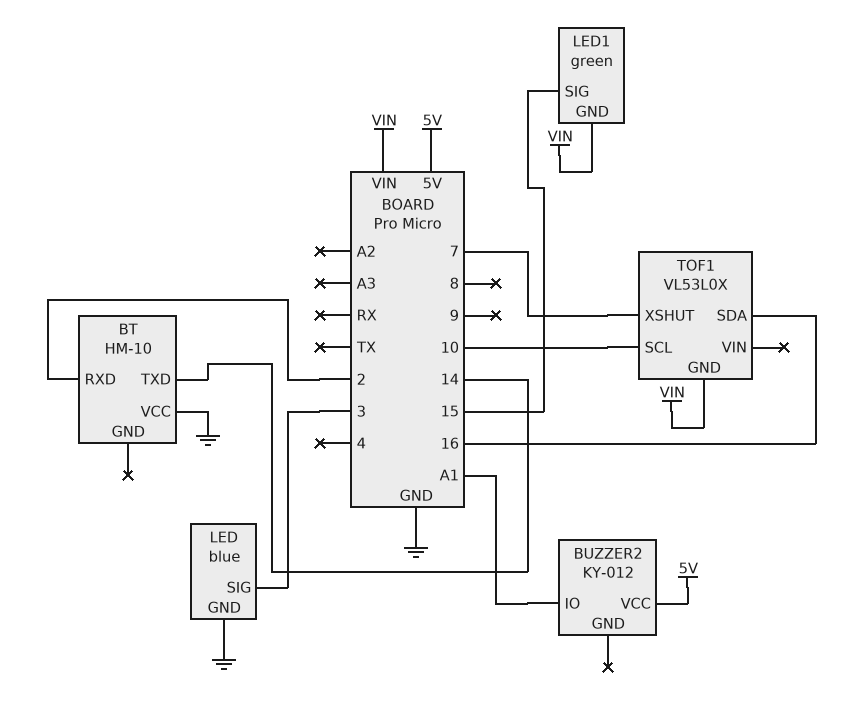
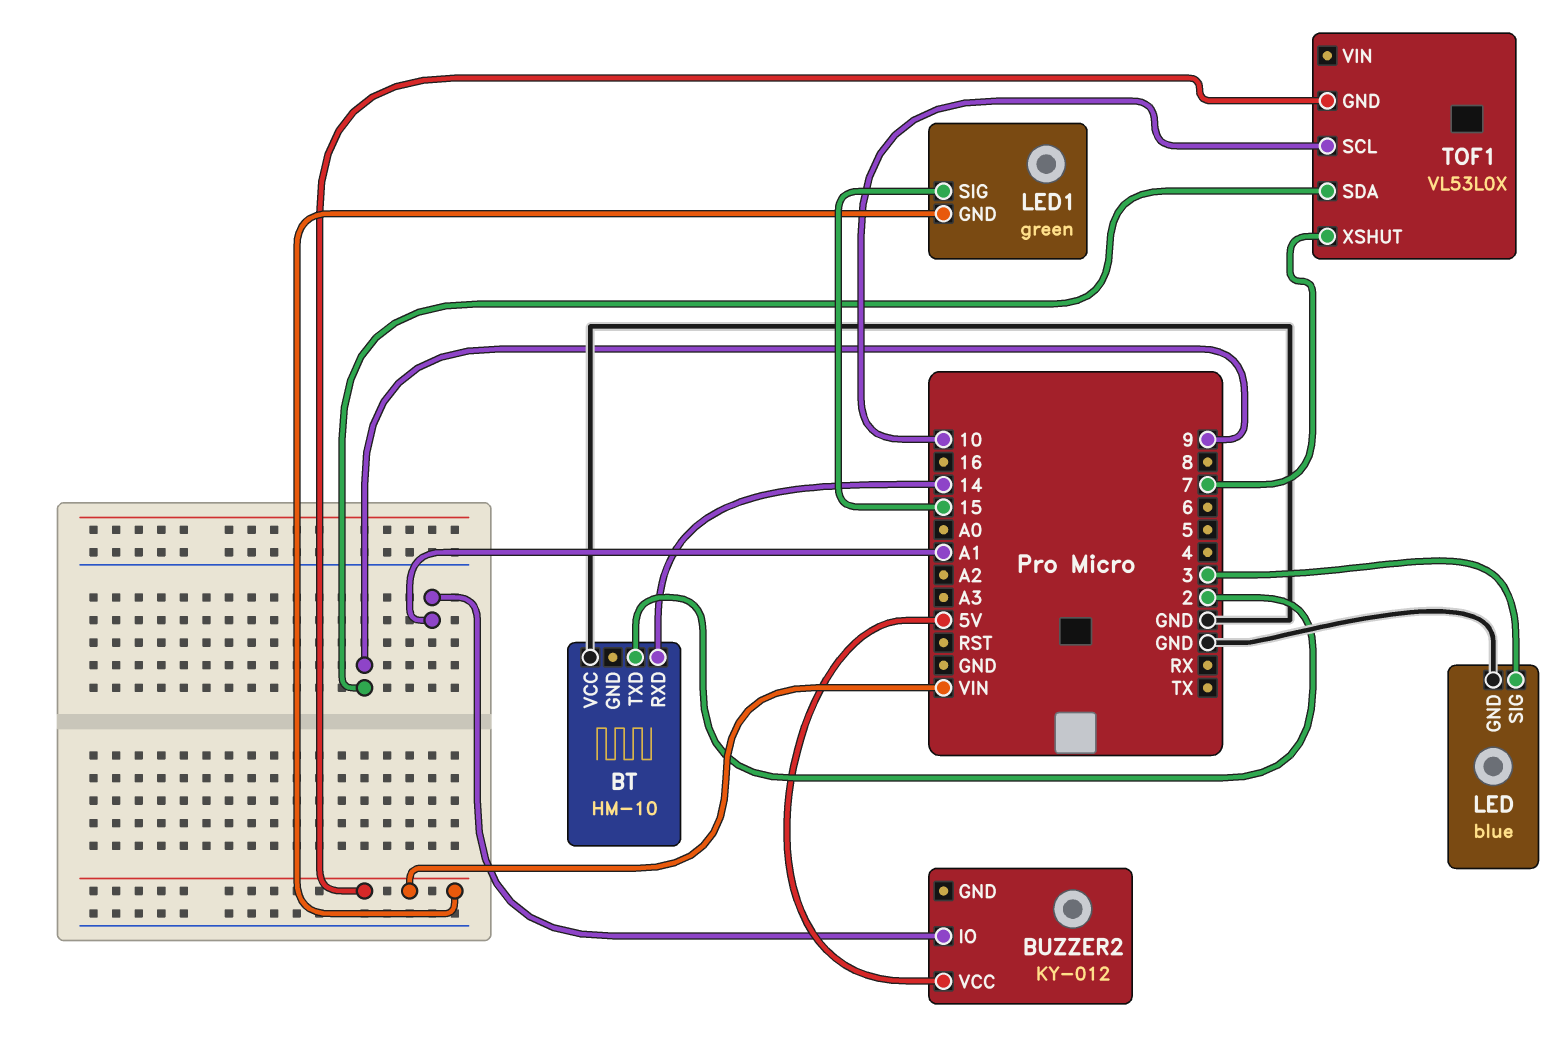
BT pin RXD: 2 -> 14
BT pin TXD: 14 -> 2
TOF1 pin SDA: 16 -> 9

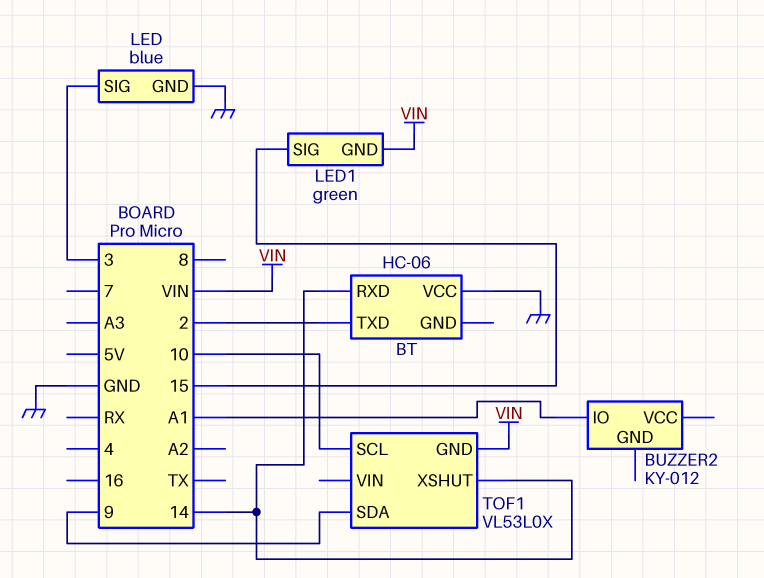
BT: HM-10 -> HC-06
BUZZER2 pin VCC: 5V -> none
TOF1 pin XSHUT: 7 -> 14

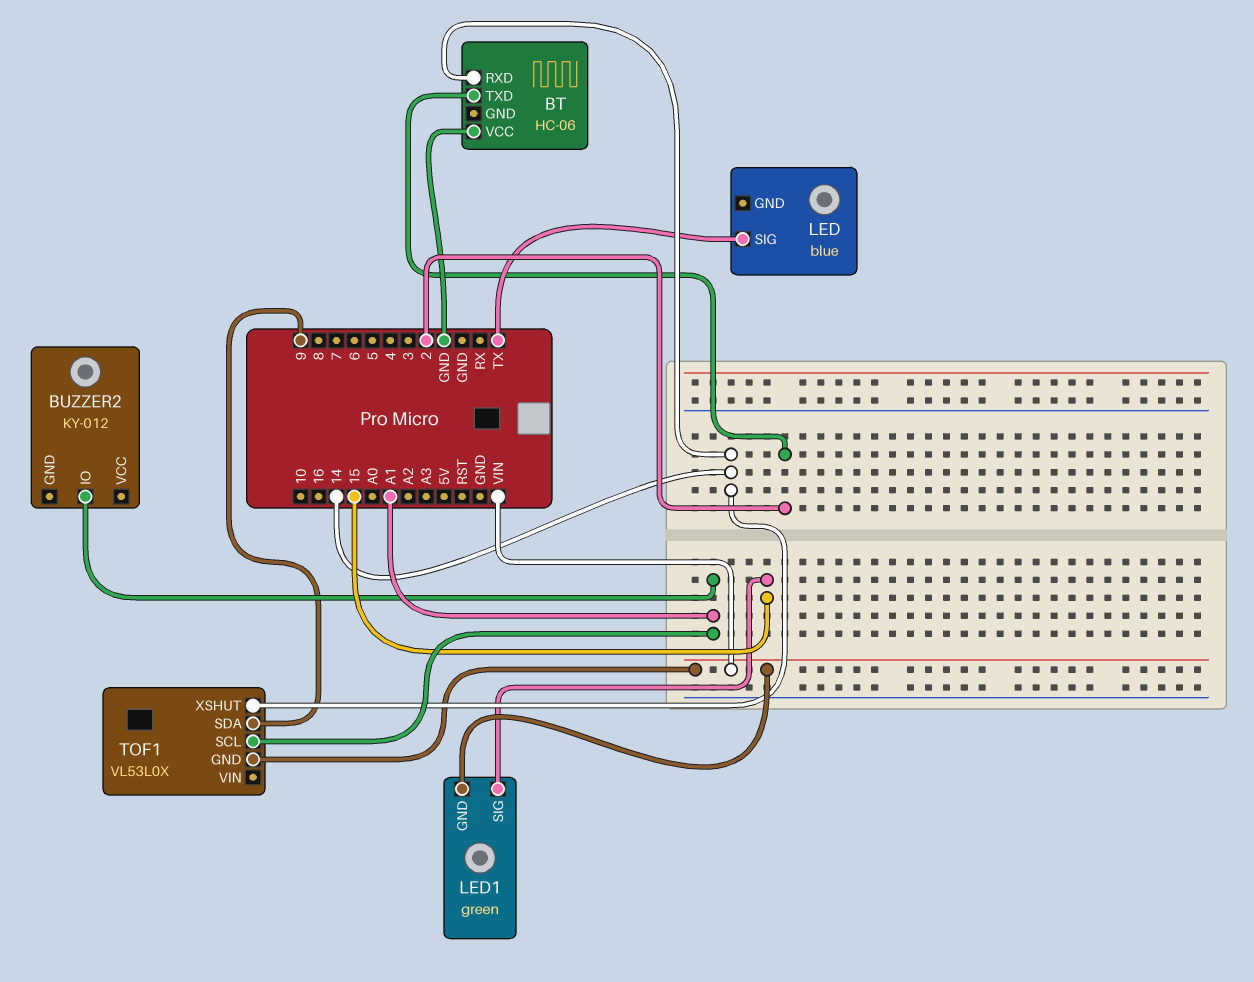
LED pin GND: GND -> none
LED pin SIG: 3 -> TX
TOF1 pin SCL: 10 -> A1

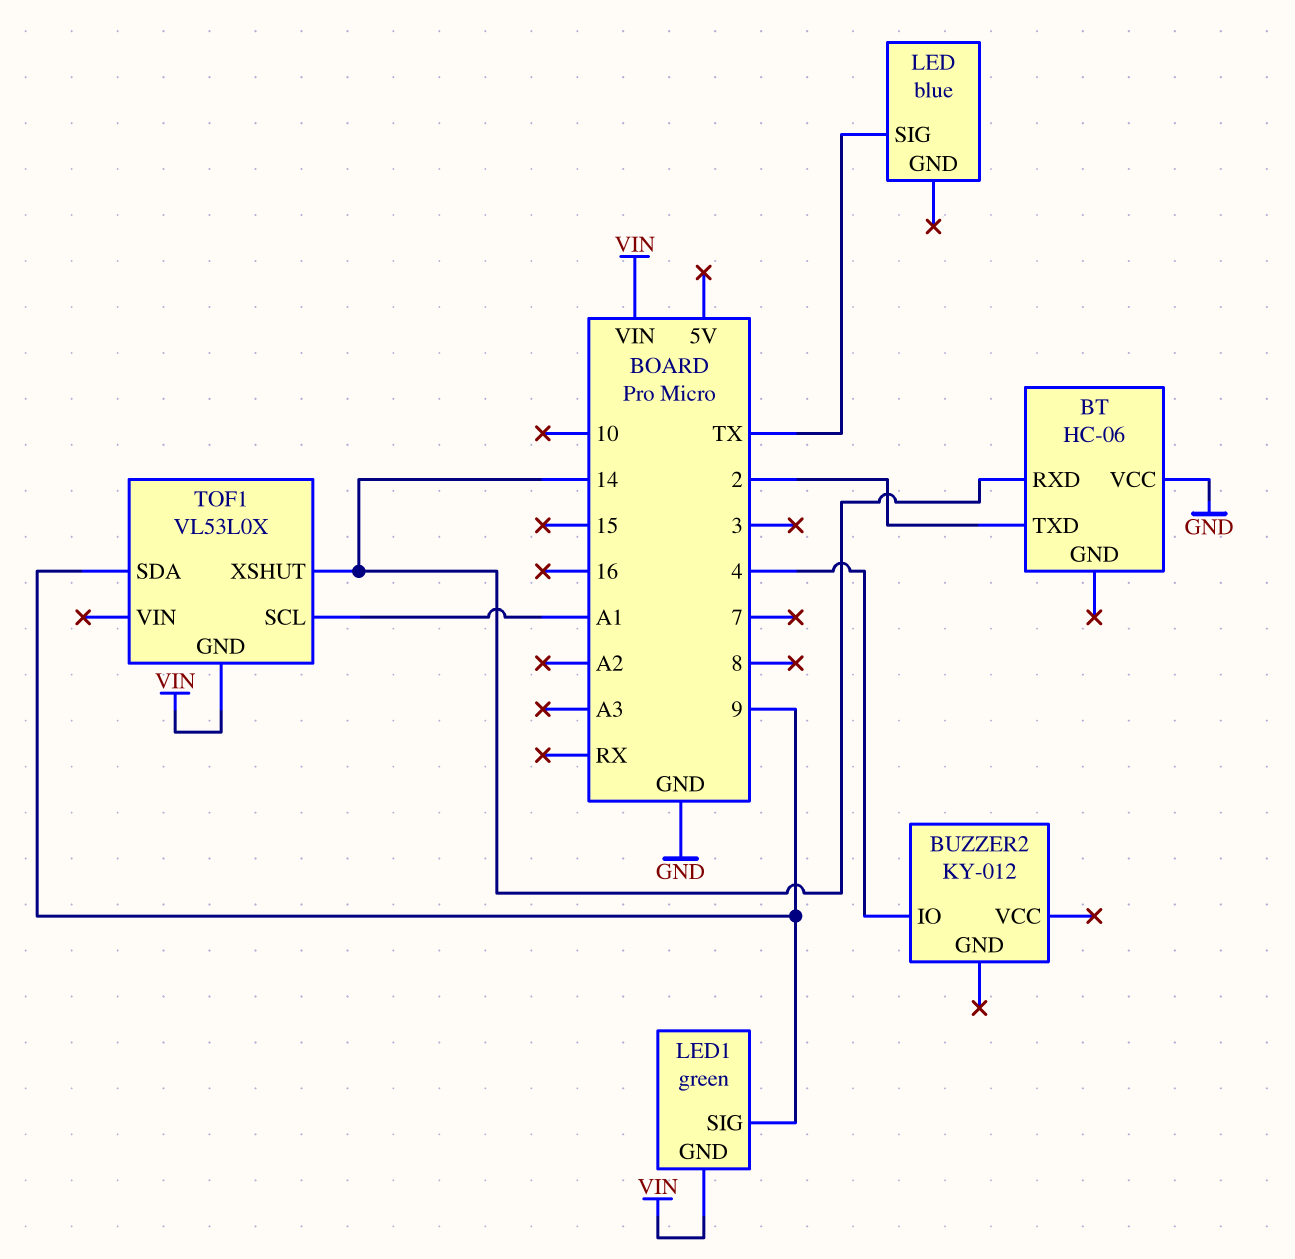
BUZZER2 pin IO: A1 -> 4
LED1 pin SIG: 15 -> 9

